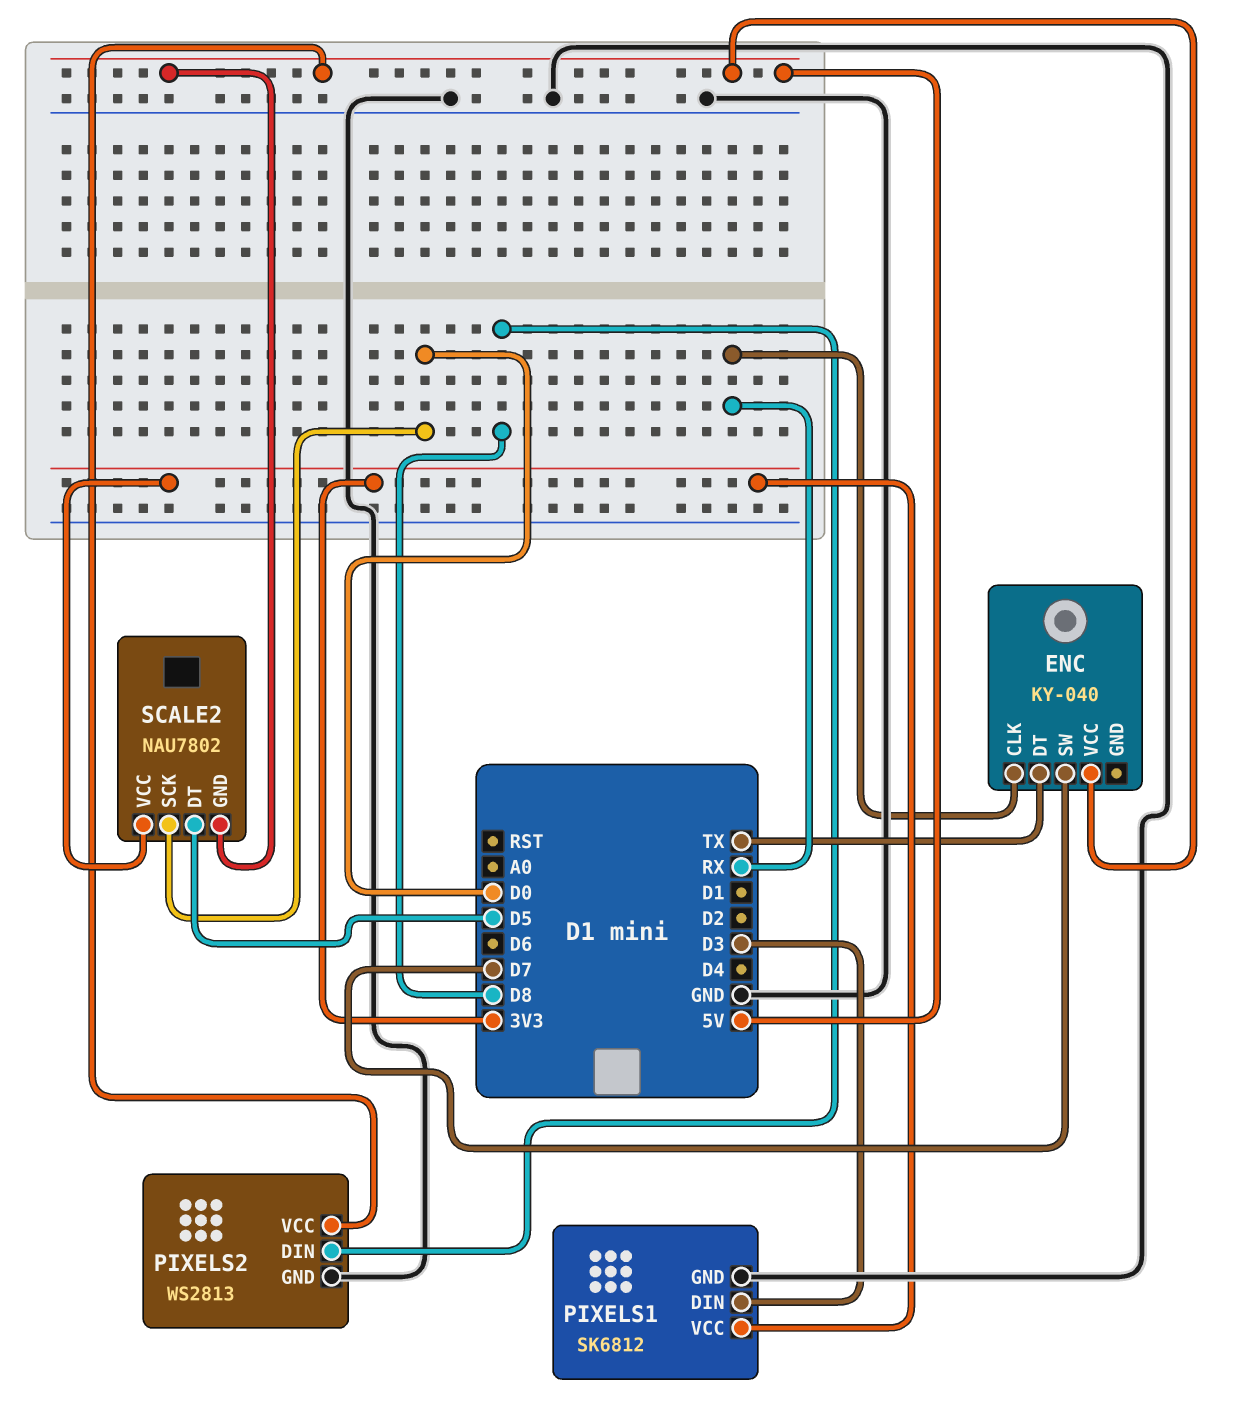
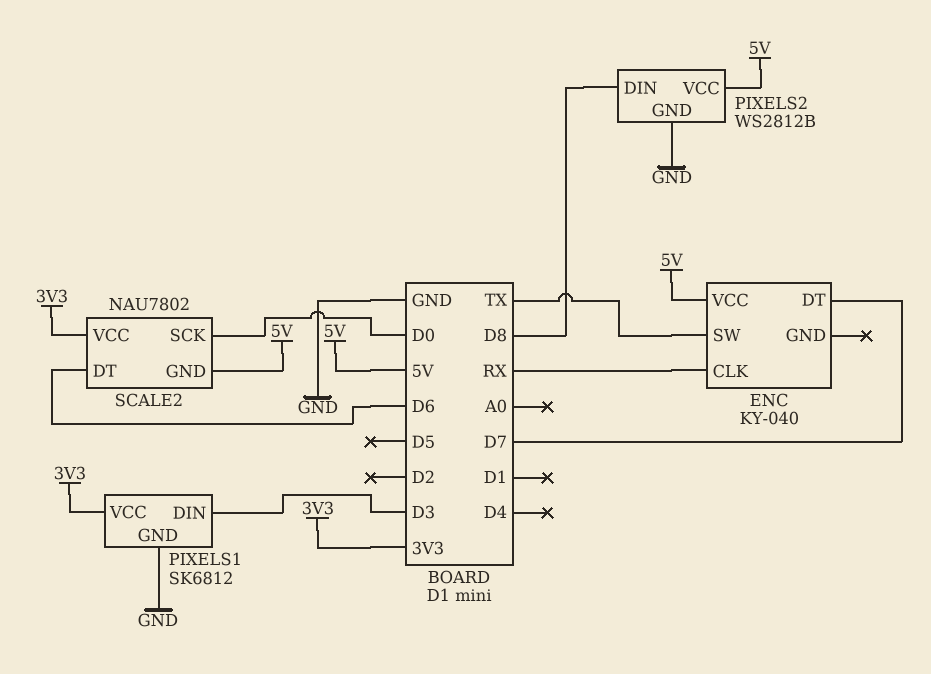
ENC pin DT: TX -> D7
ENC pin SW: D7 -> TX
PIXELS2: WS2813 -> WS2812B
SCALE2 pin DT: D5 -> D6

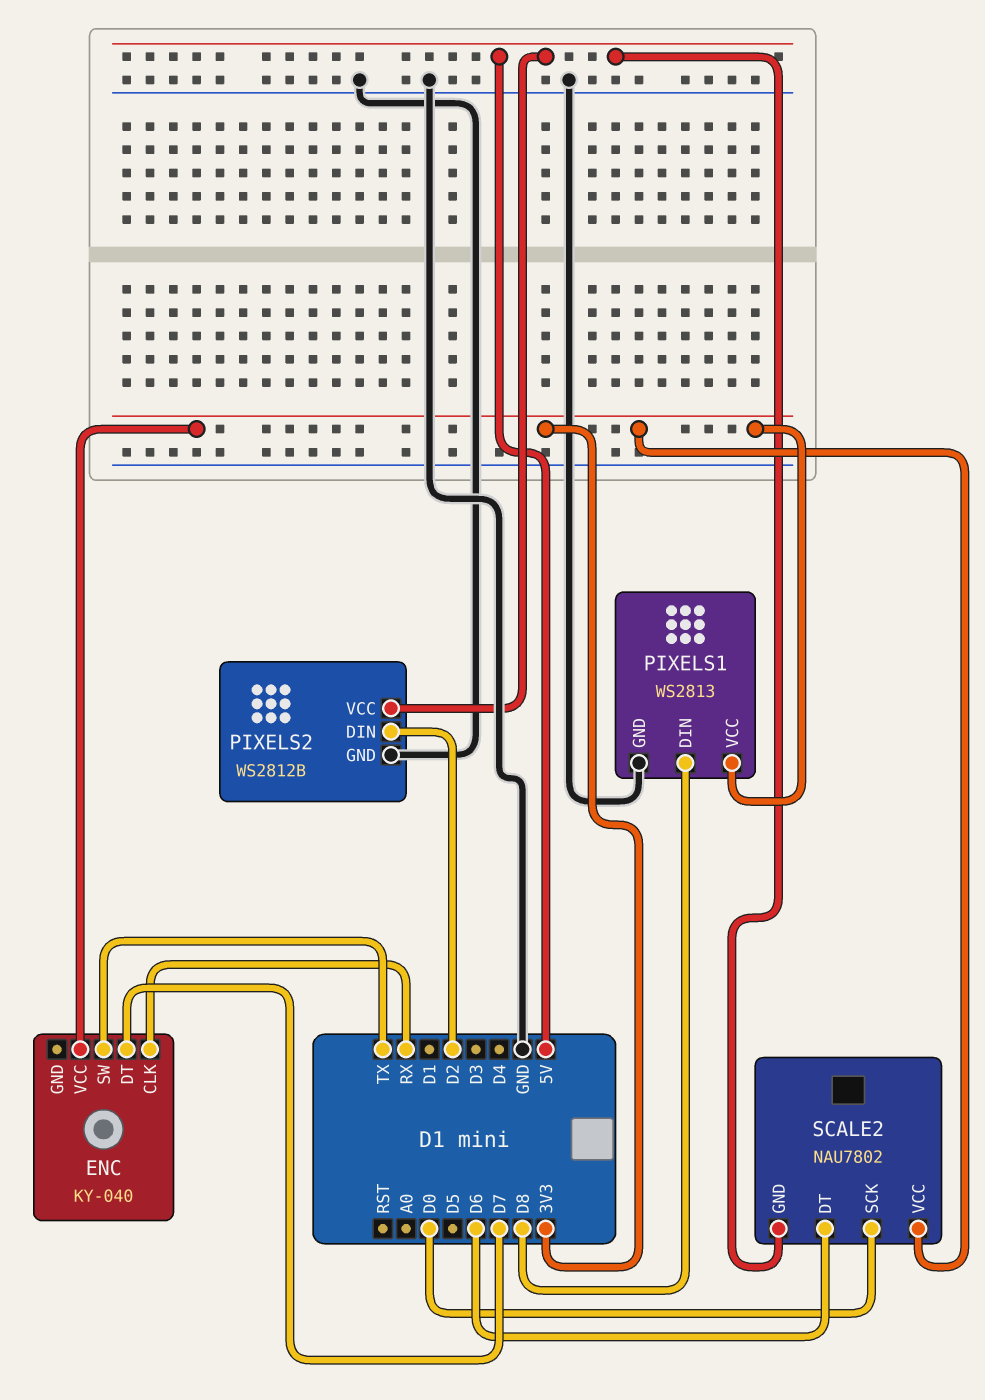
ENC pin VCC: 5V -> 3V3
PIXELS1: SK6812 -> WS2813
PIXELS1 pin DIN: D3 -> D8
PIXELS2 pin DIN: D8 -> D2

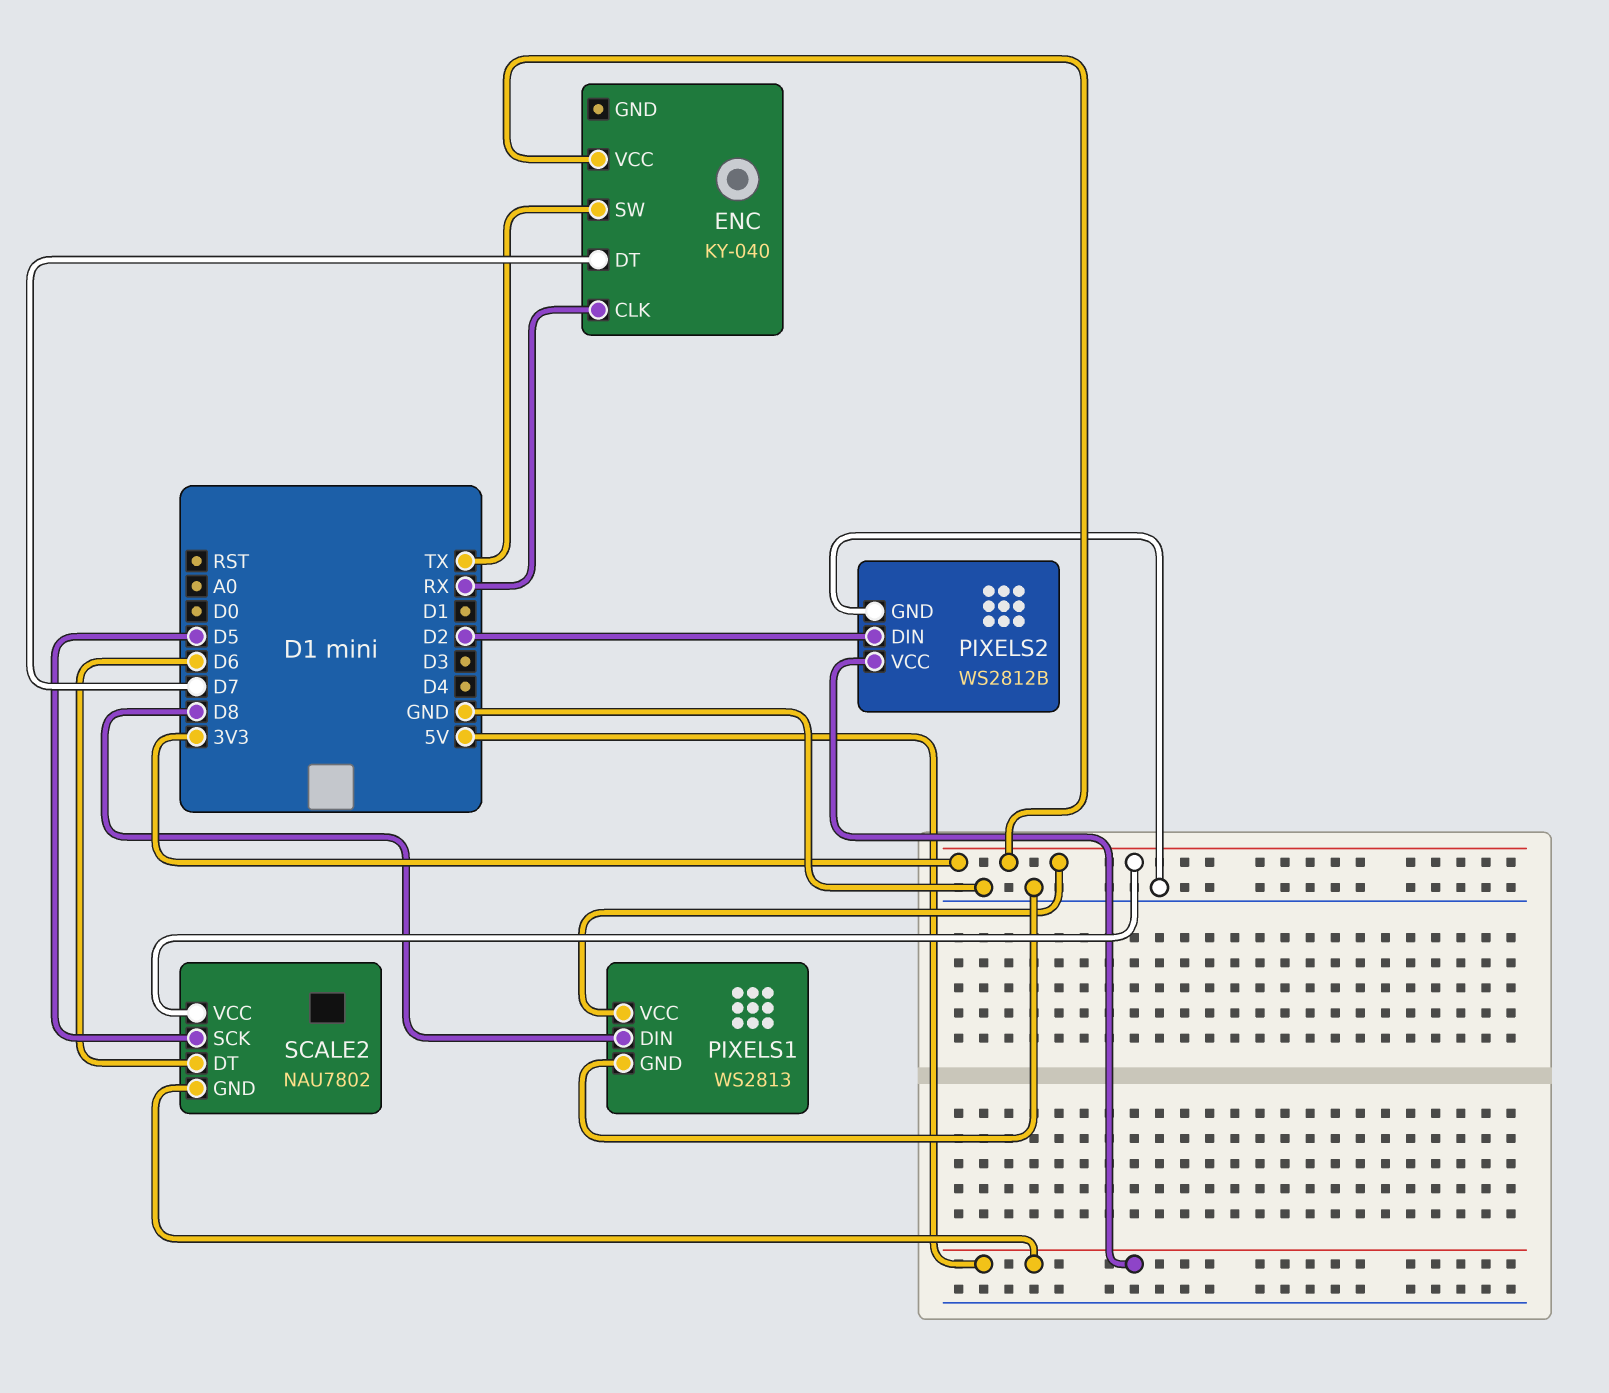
SCALE2 pin SCK: D0 -> D5

